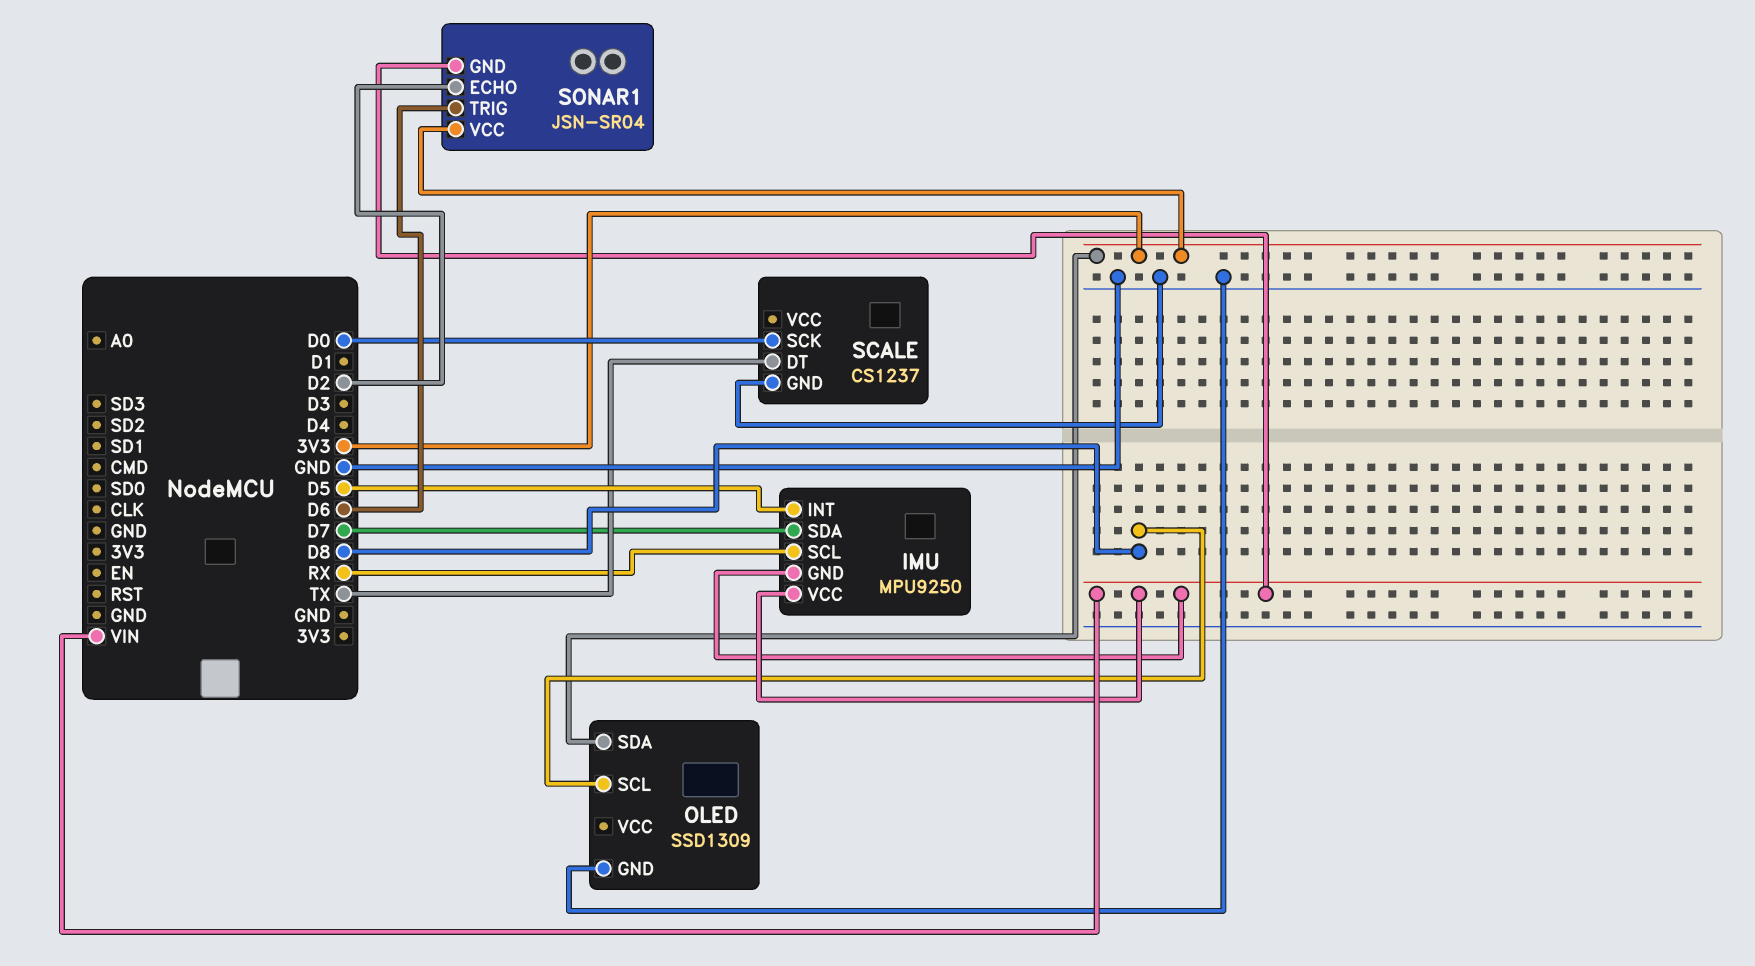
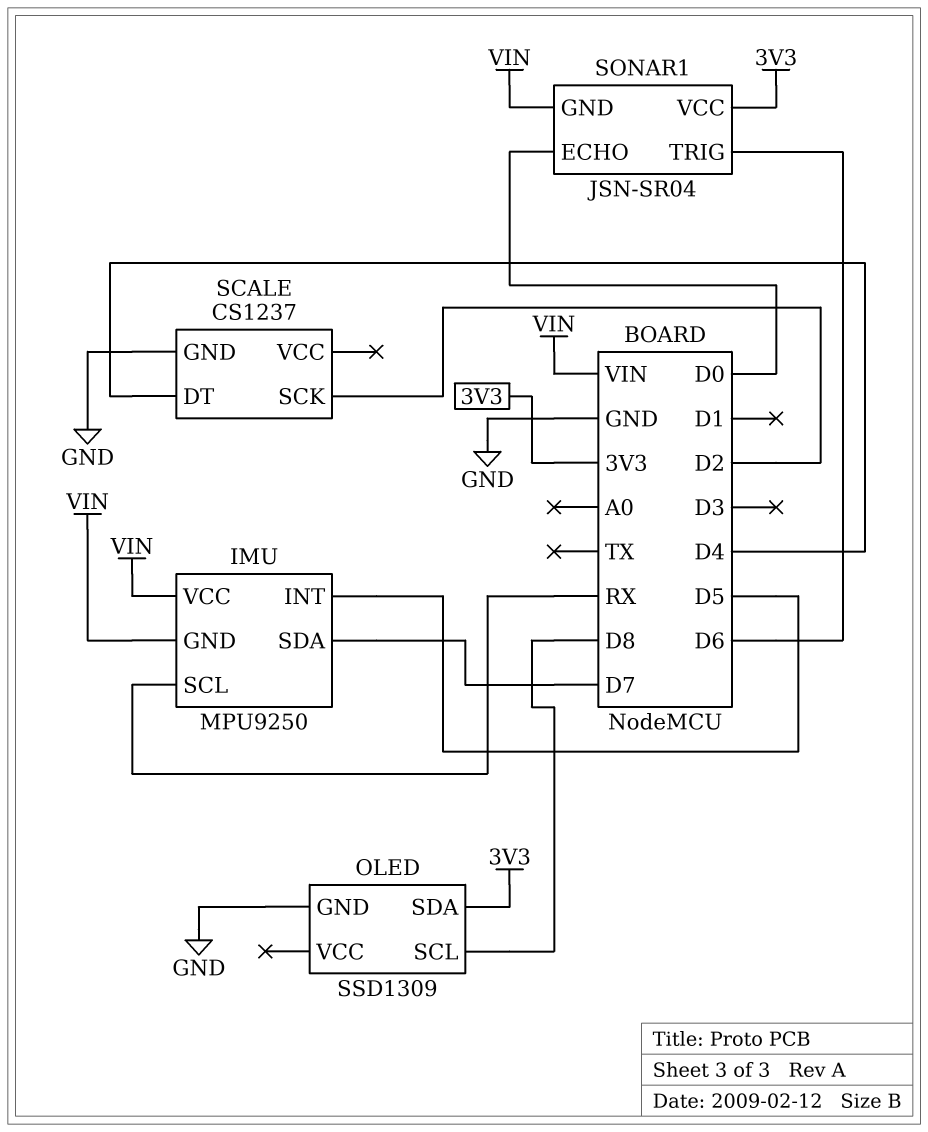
SCALE pin DT: TX -> D4
SCALE pin SCK: D0 -> D2
SONAR1 pin ECHO: D2 -> D0

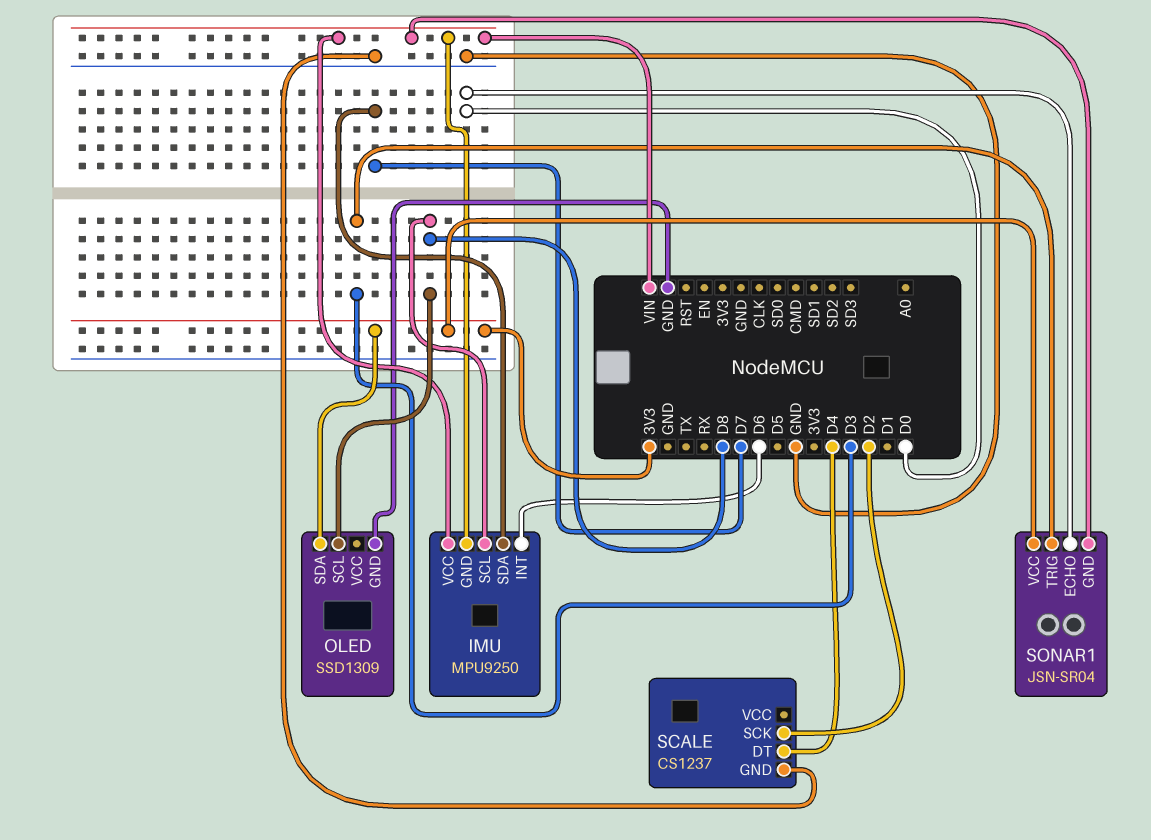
IMU pin INT: D5 -> D6
IMU pin SCL: RX -> D8
SONAR1 pin TRIG: D6 -> D3

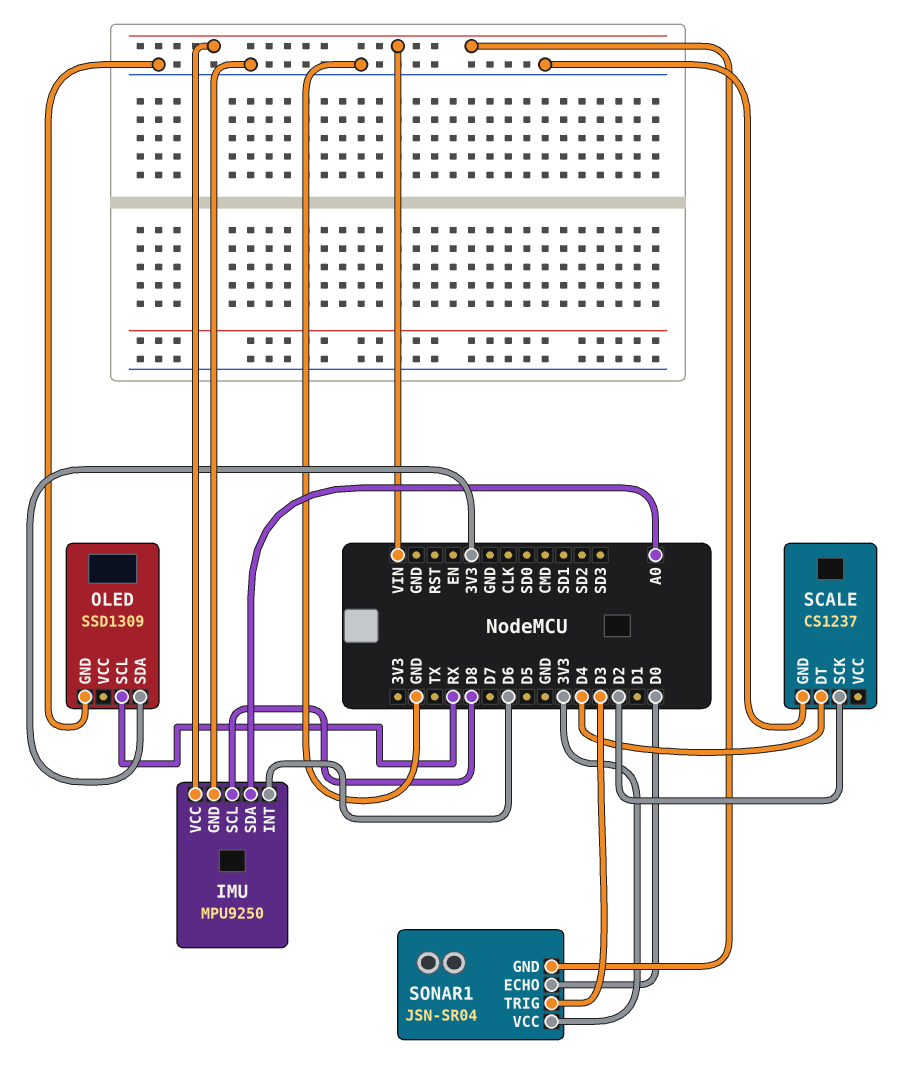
IMU pin GND: VIN -> GND
IMU pin SDA: D7 -> A0
OLED pin SCL: D8 -> RX

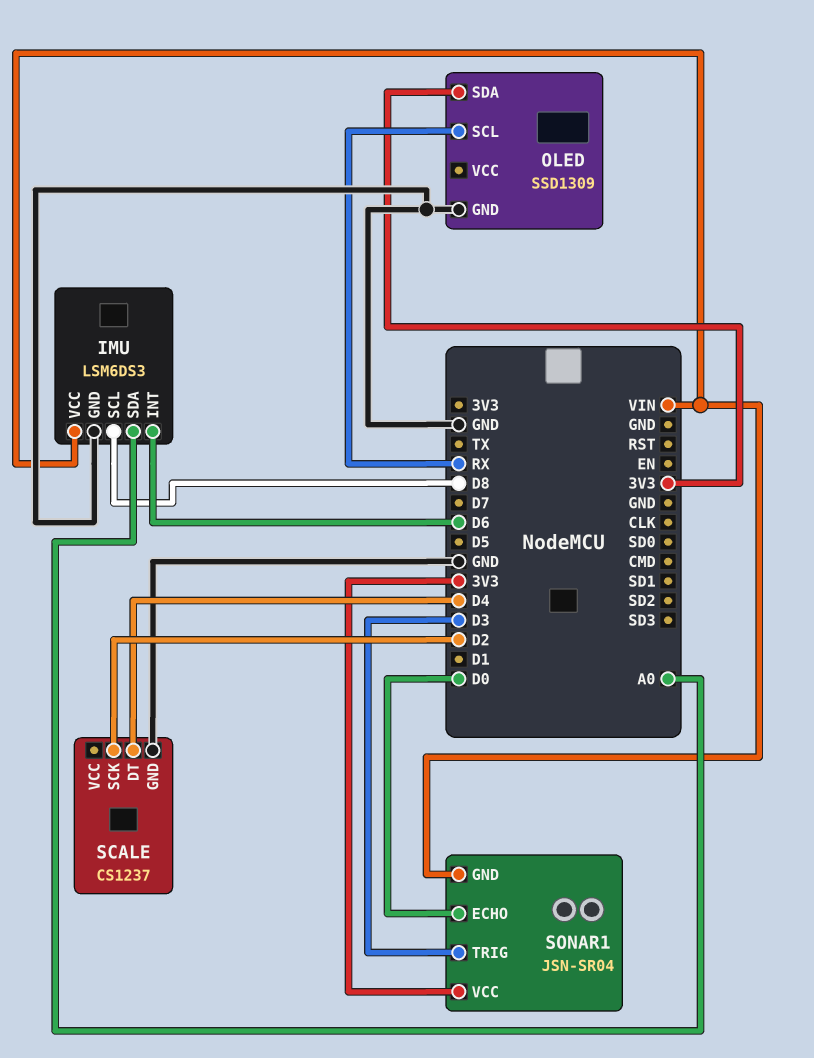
IMU: MPU9250 -> LSM6DS3

